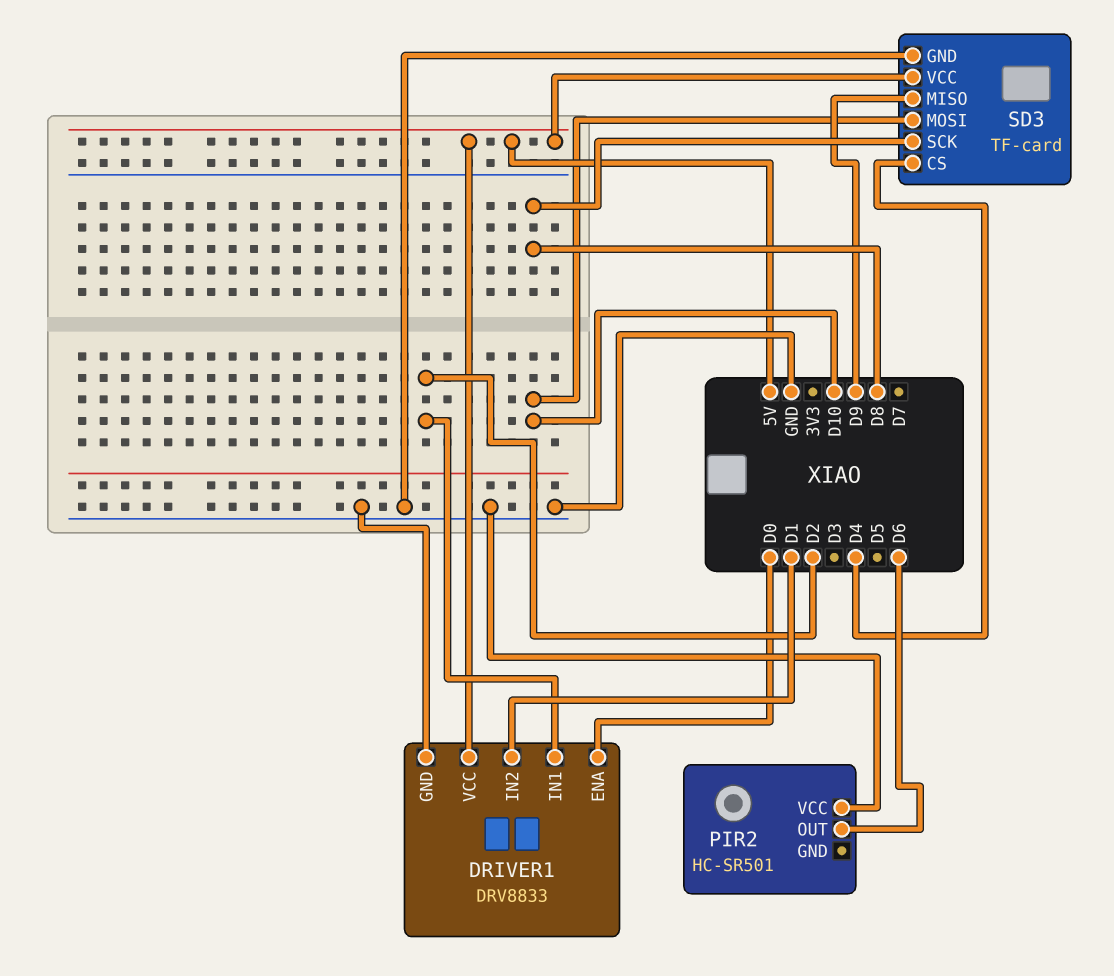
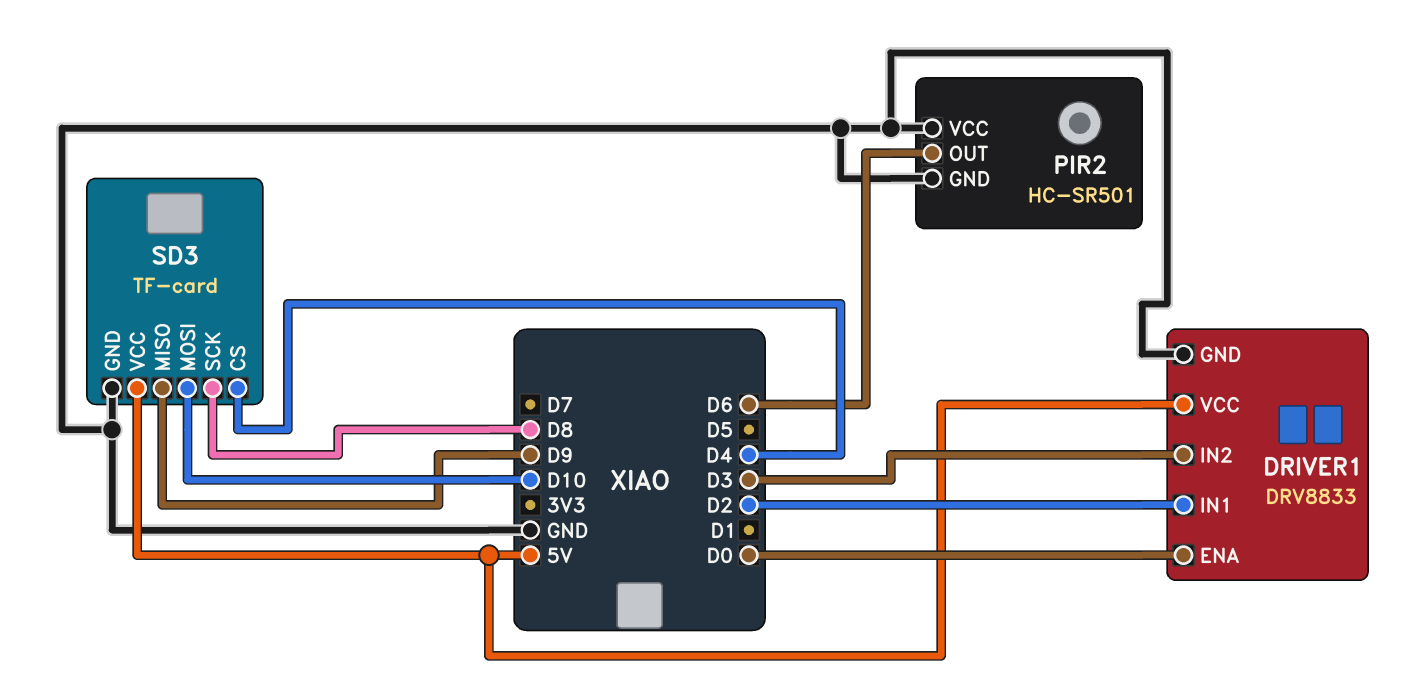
DRIVER1 pin IN2: D1 -> D3
PIR2 pin GND: none -> GND

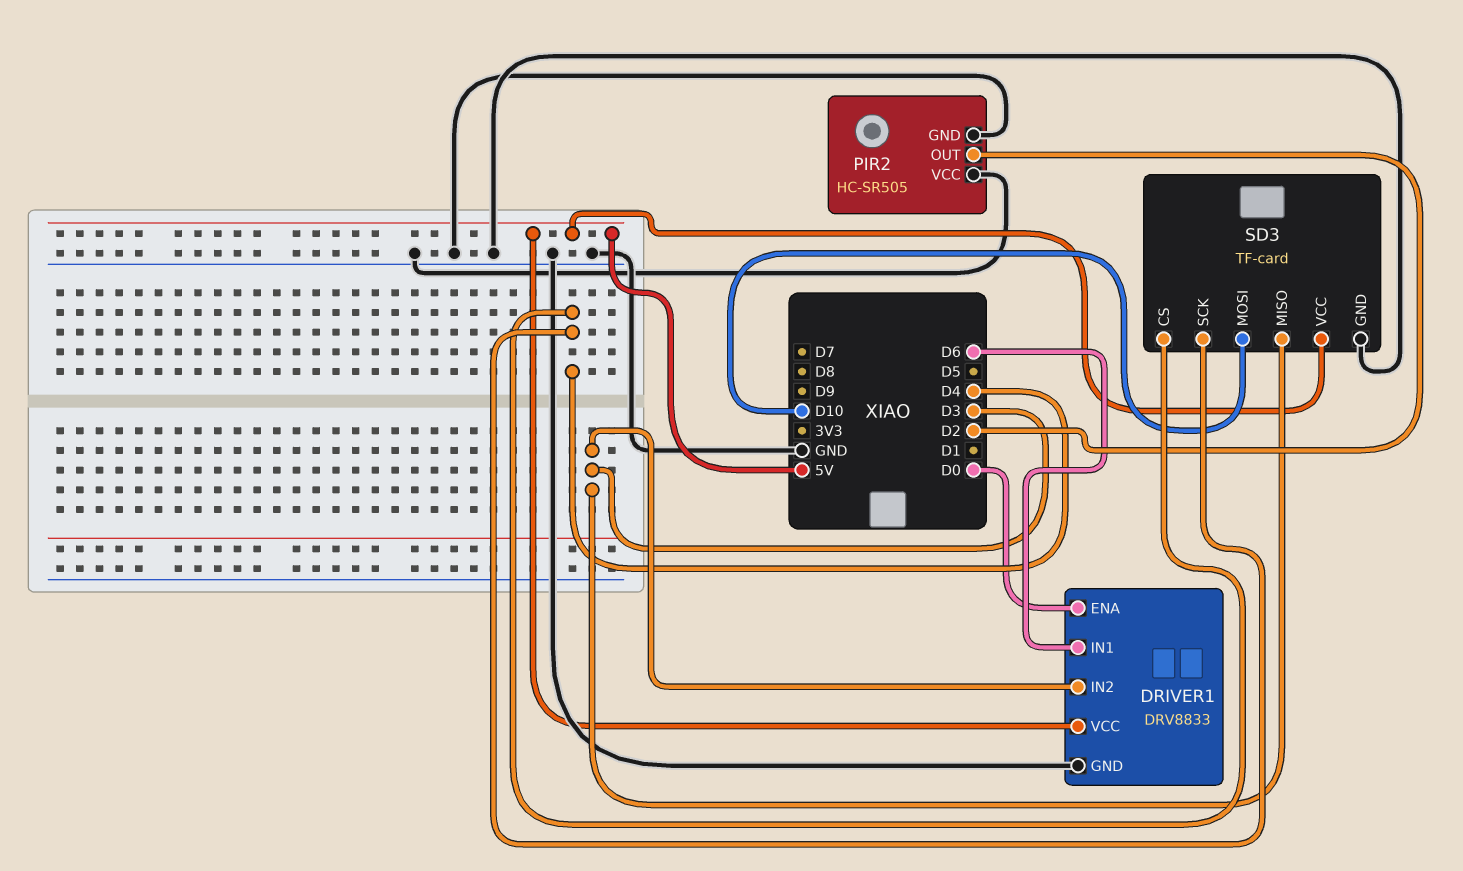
DRIVER1 pin IN1: D2 -> D6
PIR2: HC-SR501 -> HC-SR505
PIR2 pin OUT: D6 -> D2
SD3 pin MISO: D9 -> D3
SD3 pin SCK: D8 -> D4

